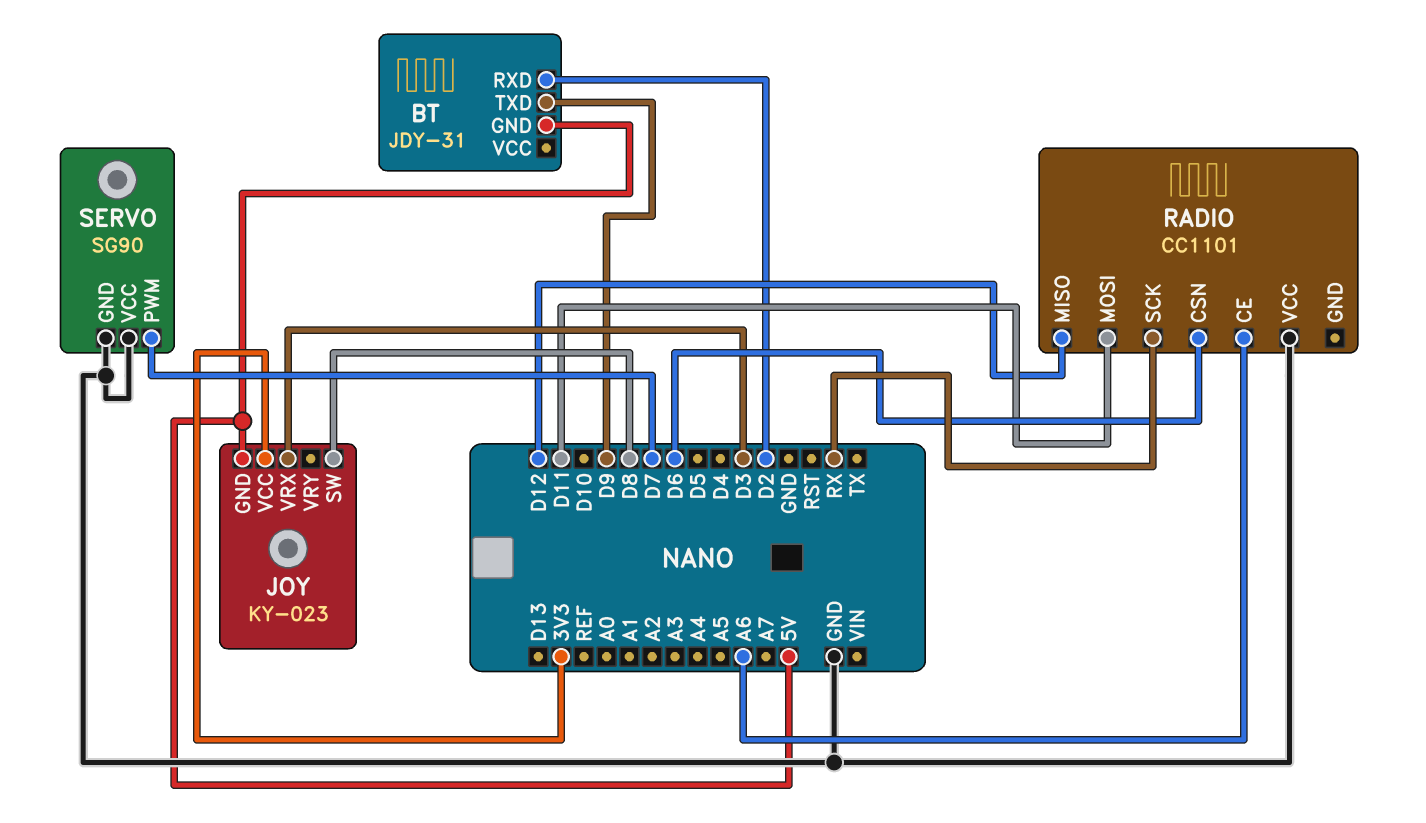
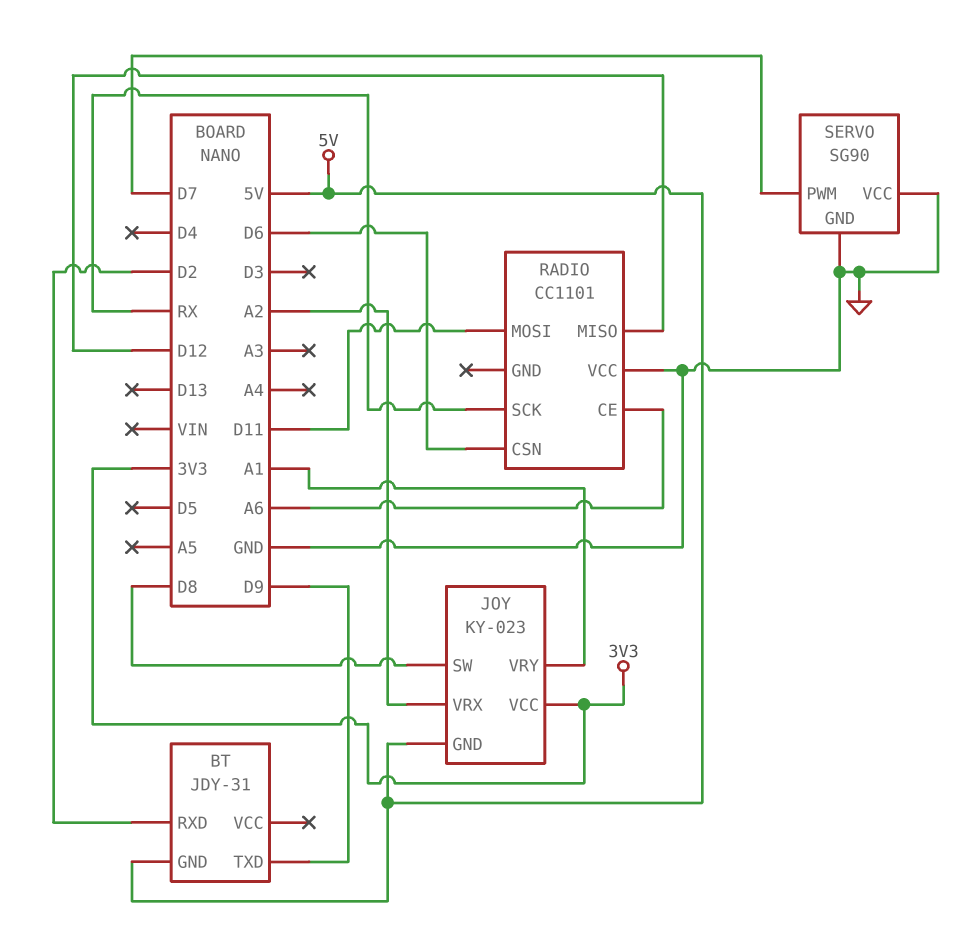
JOY pin VRX: D3 -> A2
JOY pin VRY: none -> A1

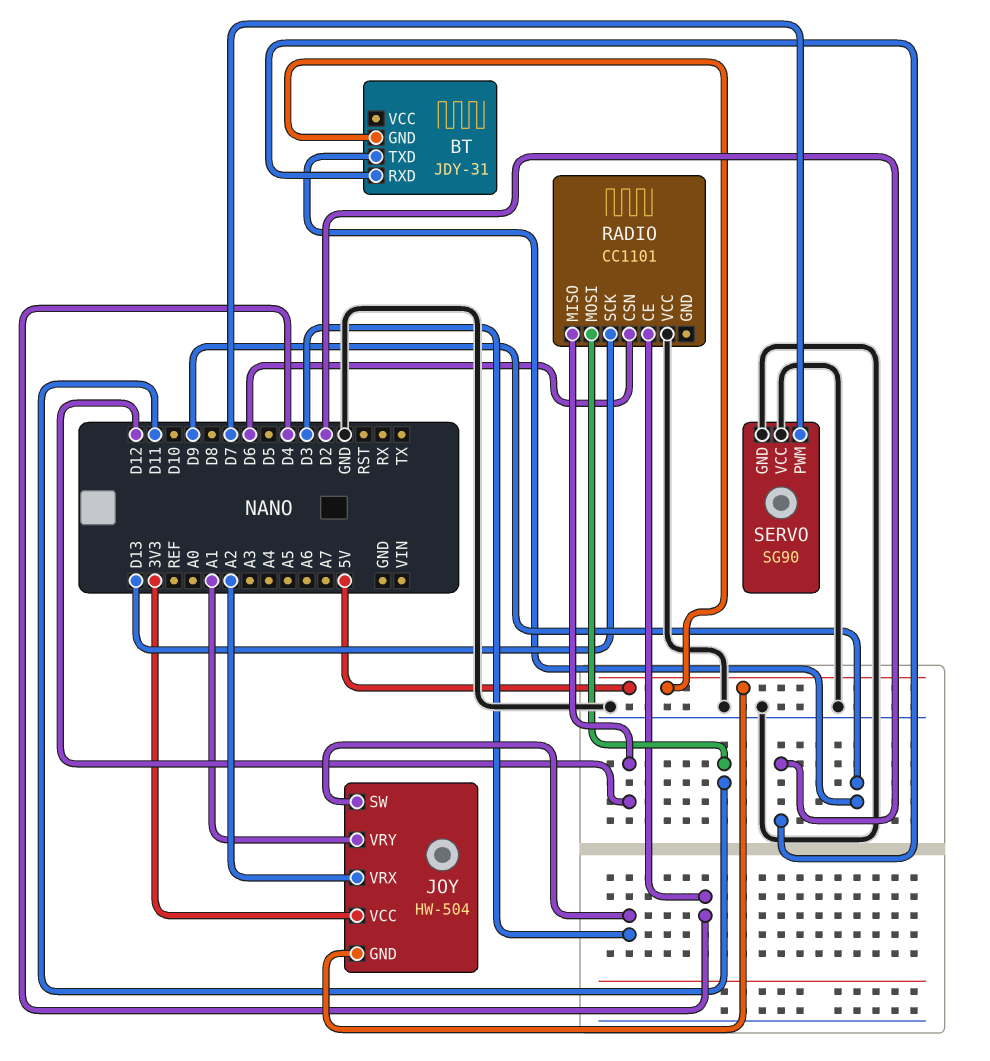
JOY: KY-023 -> HW-504
JOY pin SW: D8 -> D3
RADIO pin CE: A6 -> D4
RADIO pin SCK: RX -> D13

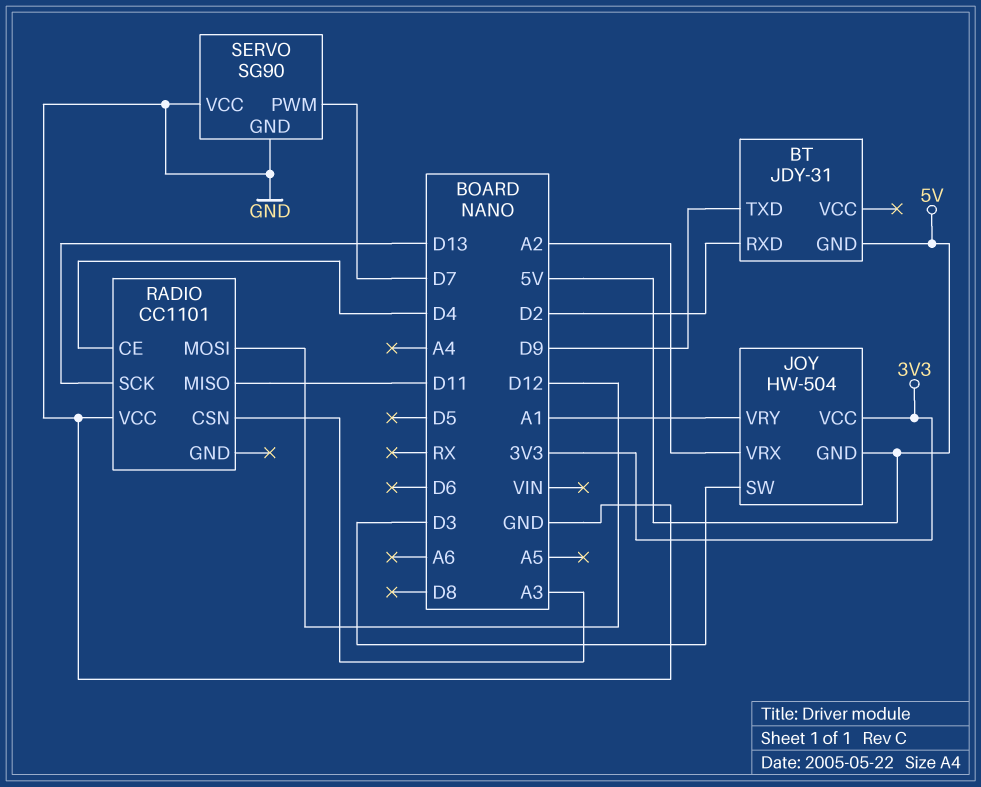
RADIO pin CSN: D6 -> A3
RADIO pin MISO: D12 -> D11
RADIO pin MOSI: D11 -> D12

